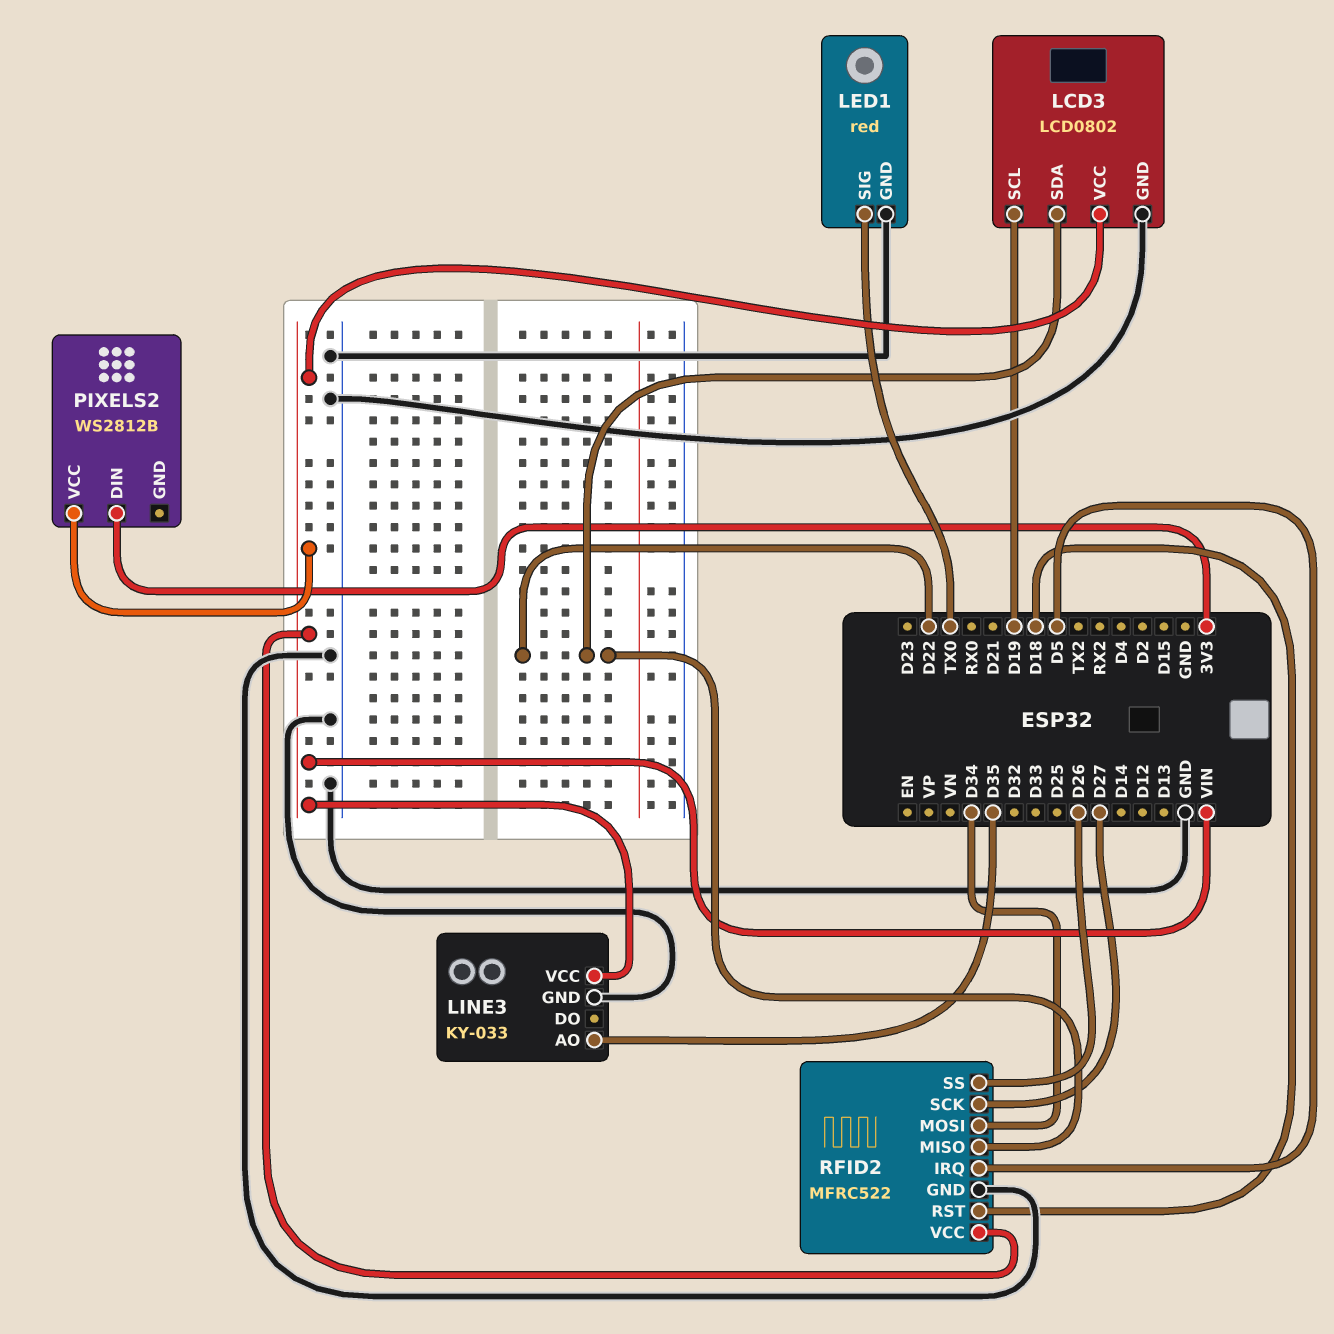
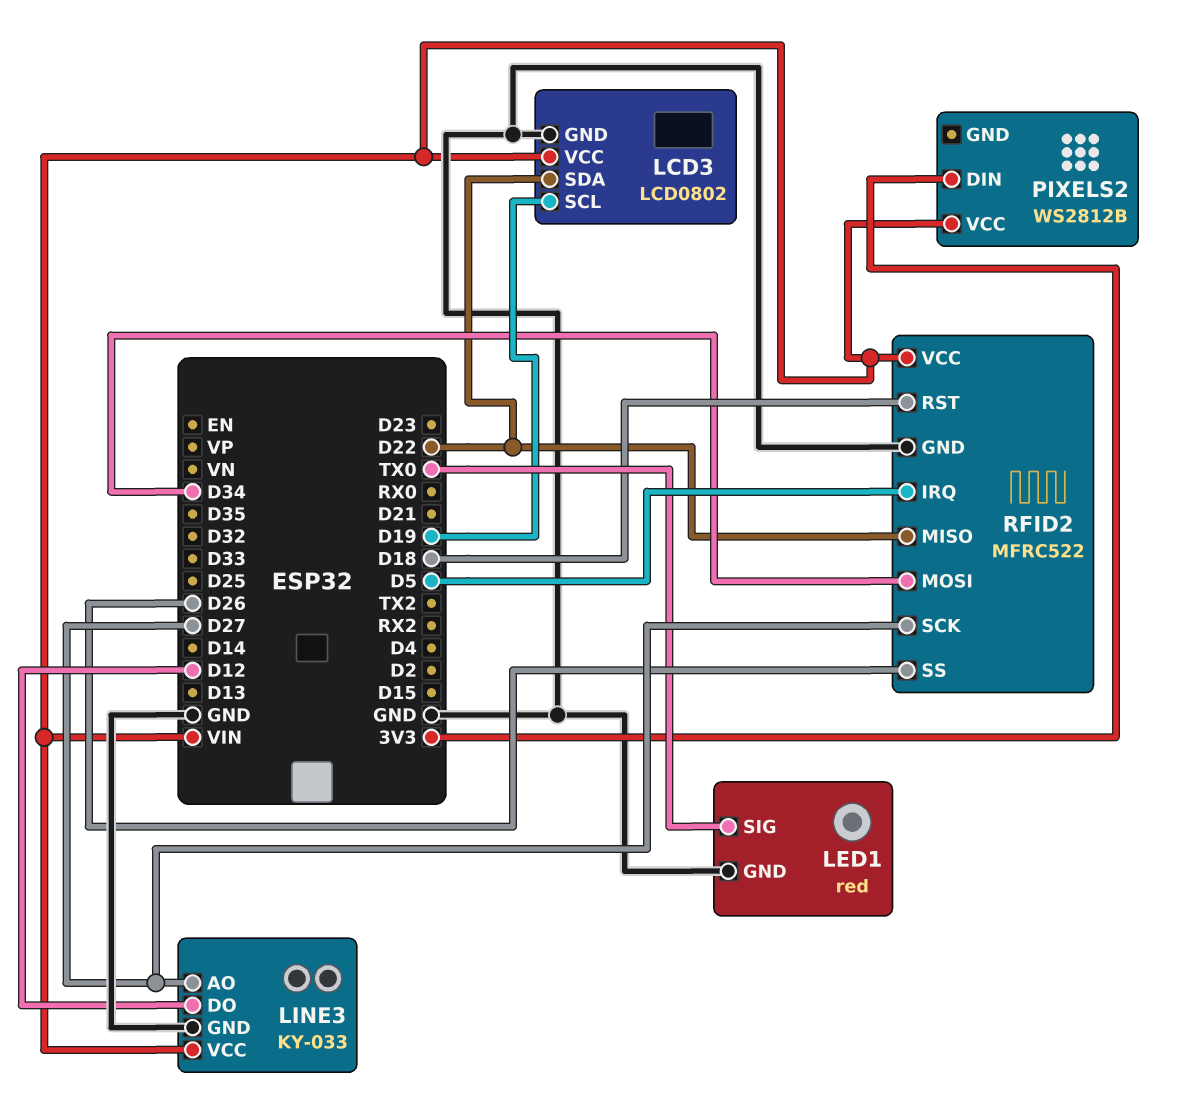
LINE3 pin AO: D35 -> D27
LINE3 pin DO: none -> D12

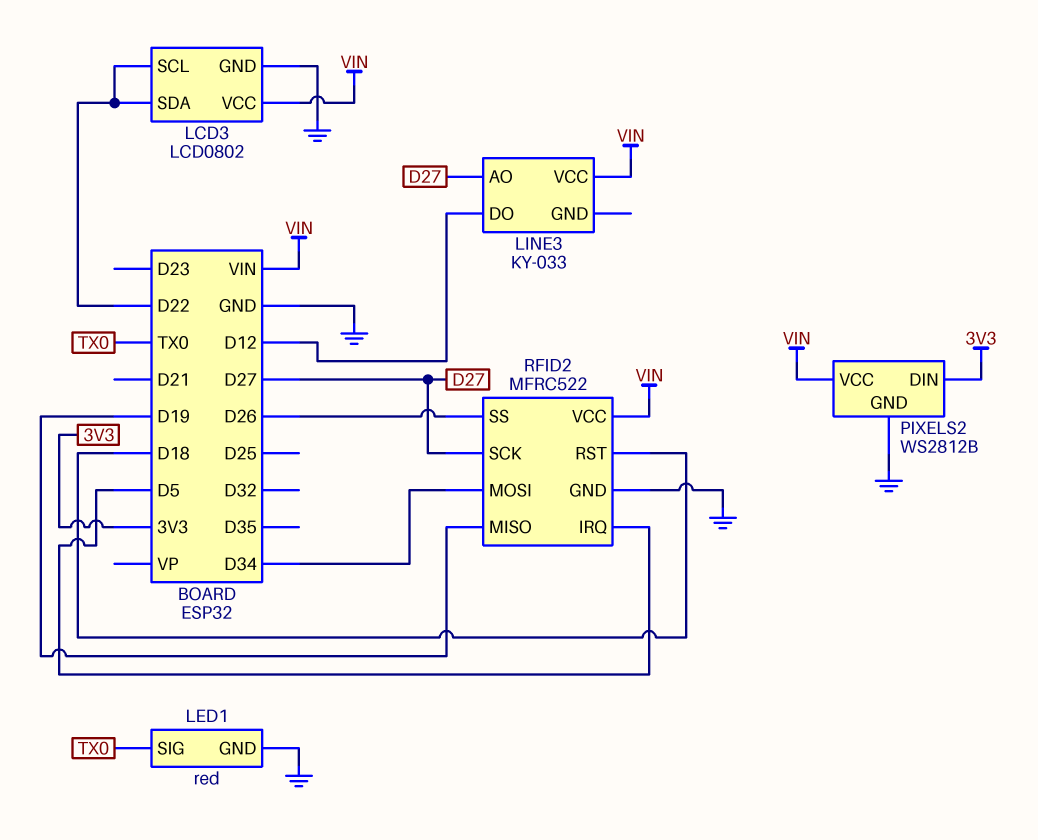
LCD3 pin SCL: D19 -> D22
LINE3 pin GND: GND -> none
PIXELS2 pin GND: none -> GND
RFID2 pin MISO: D22 -> D19

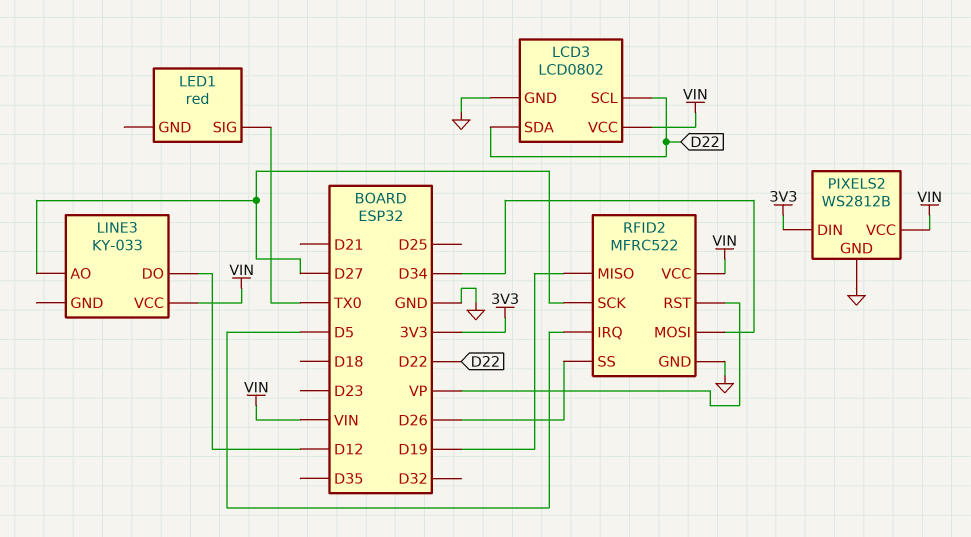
LED1 pin GND: GND -> none
RFID2 pin RST: D18 -> VP

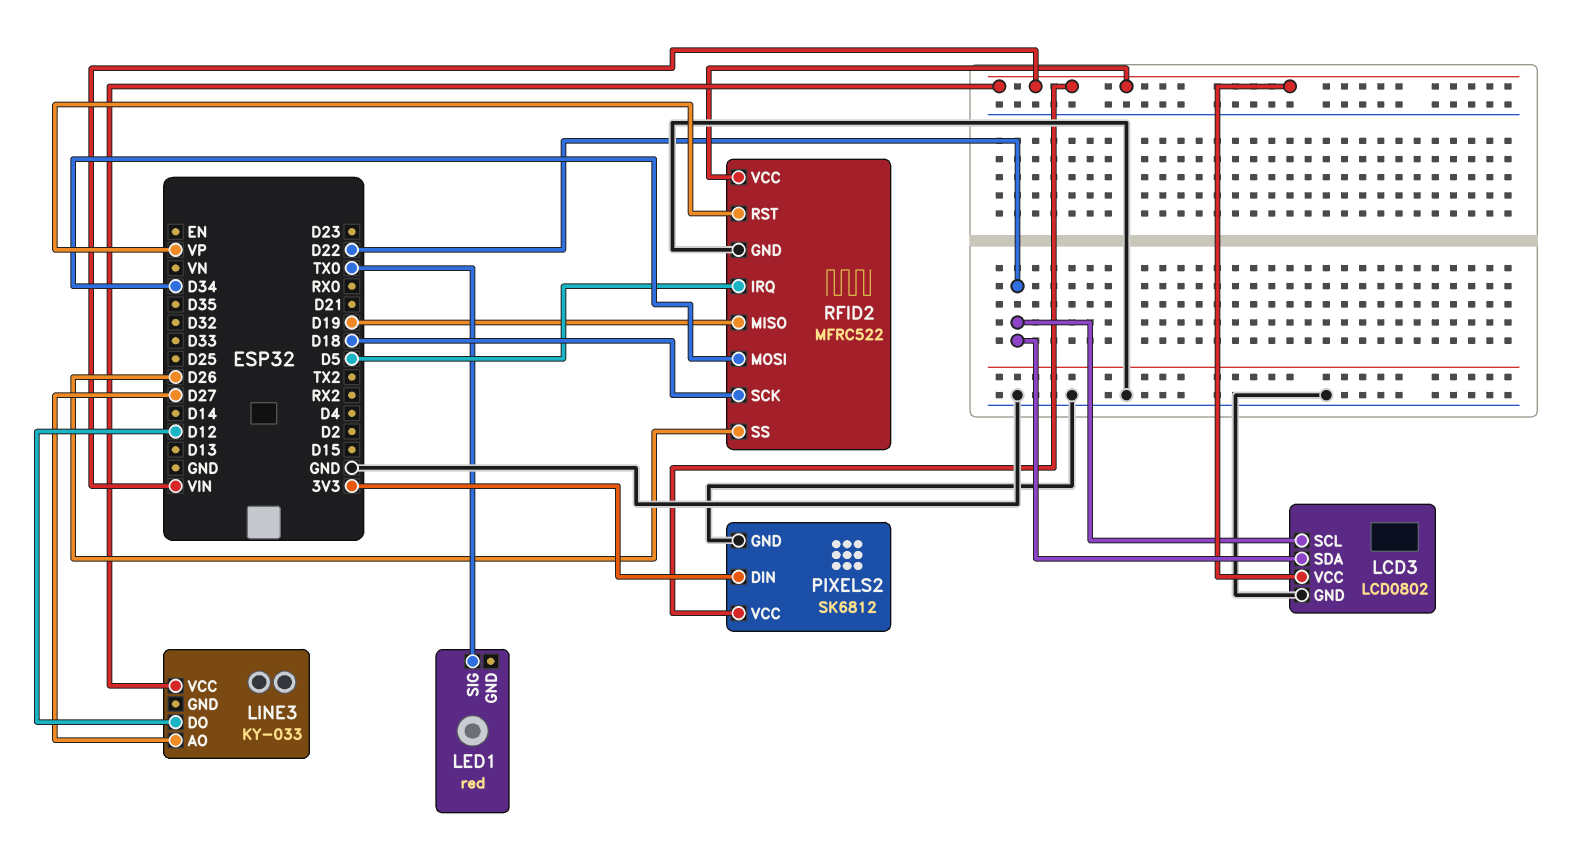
PIXELS2: WS2812B -> SK6812
RFID2 pin SCK: D27 -> D18

